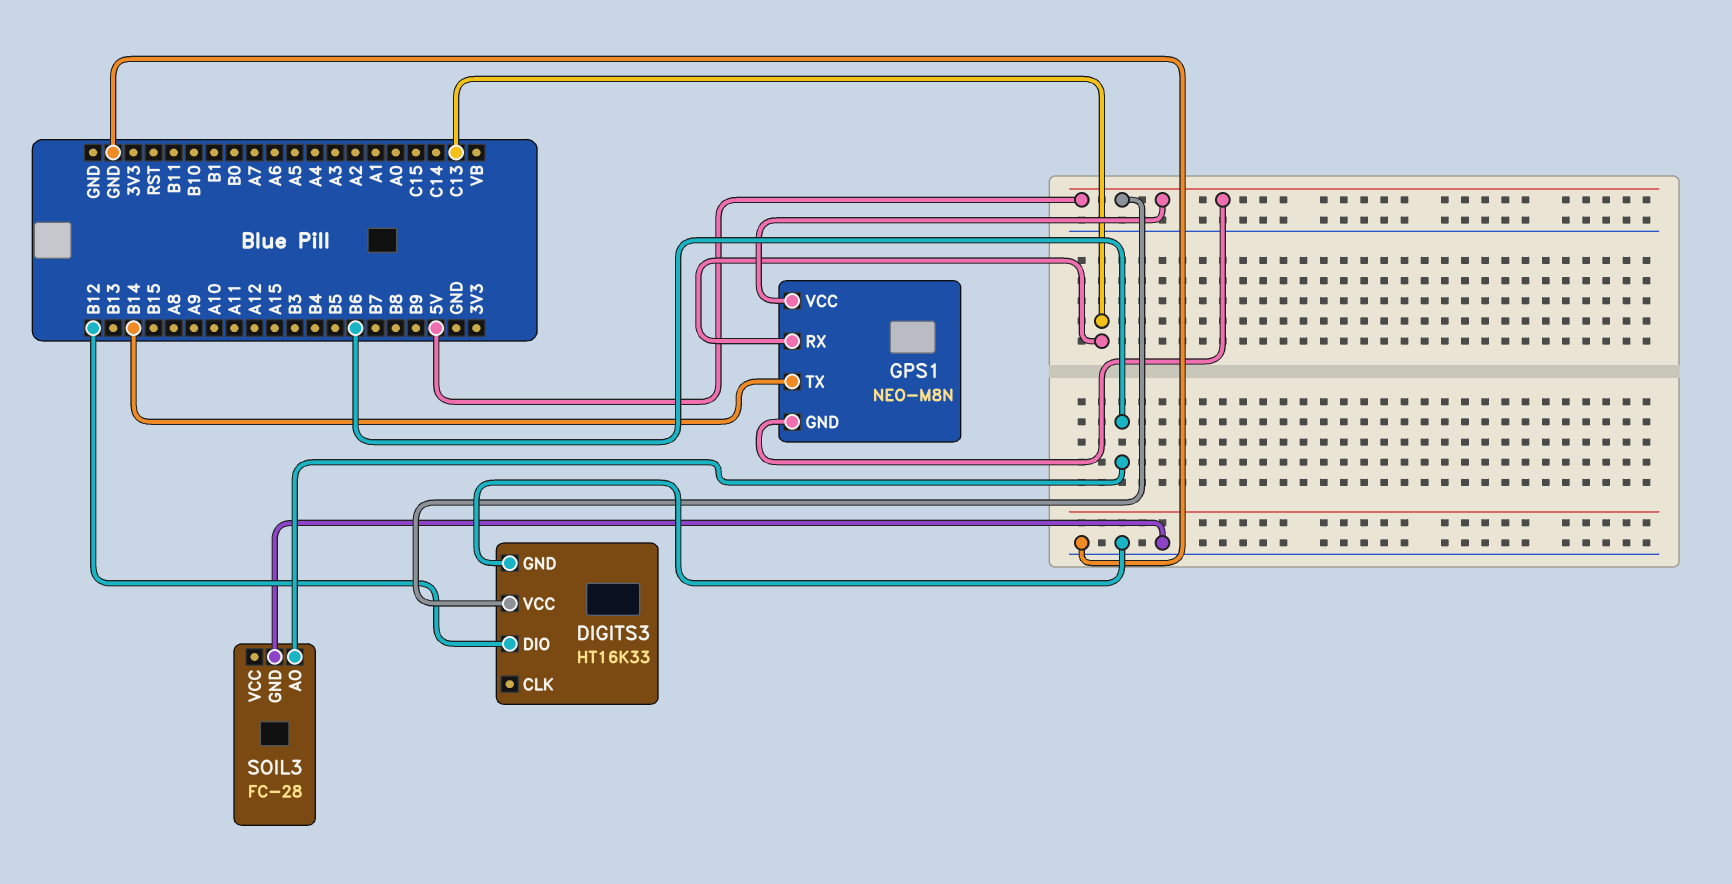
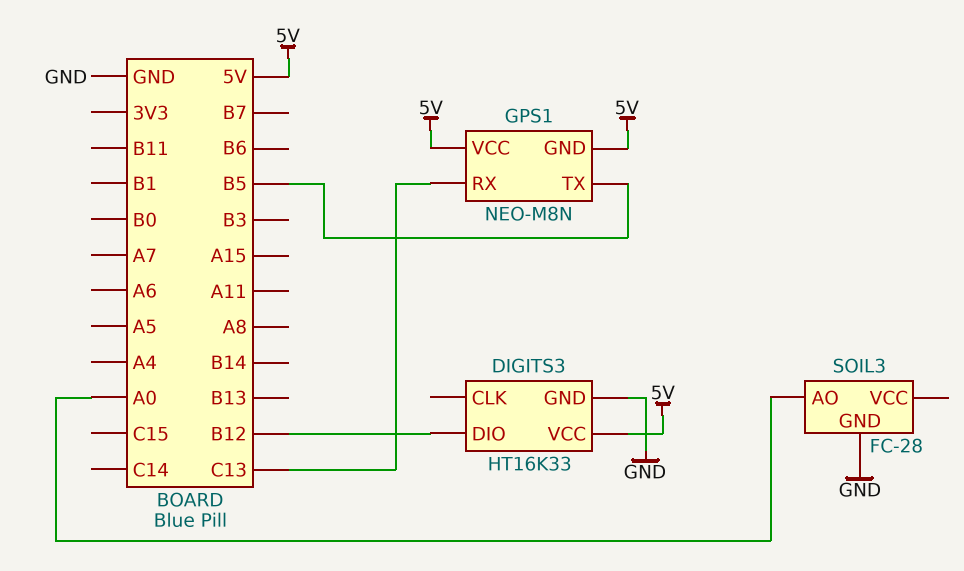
GPS1 pin TX: B14 -> B5
SOIL3 pin AO: B6 -> A0

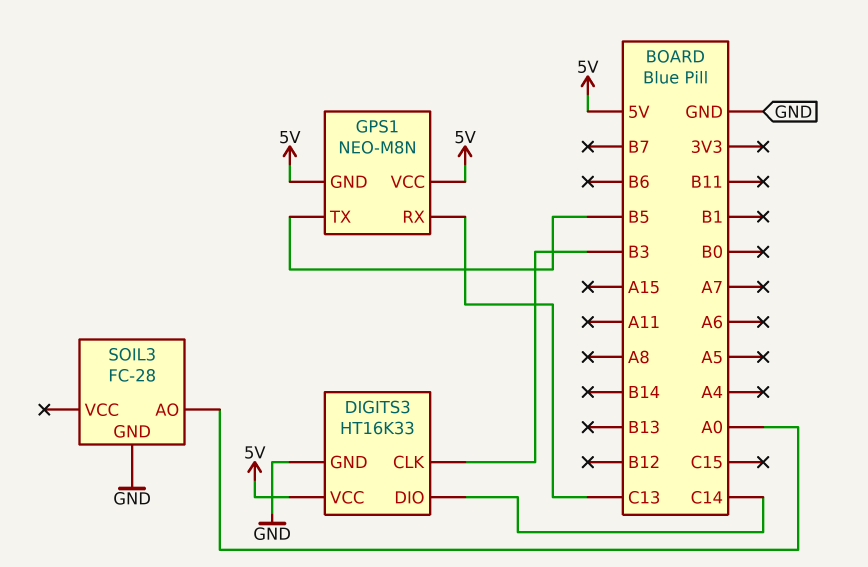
DIGITS3 pin CLK: none -> B3
DIGITS3 pin DIO: B12 -> C14

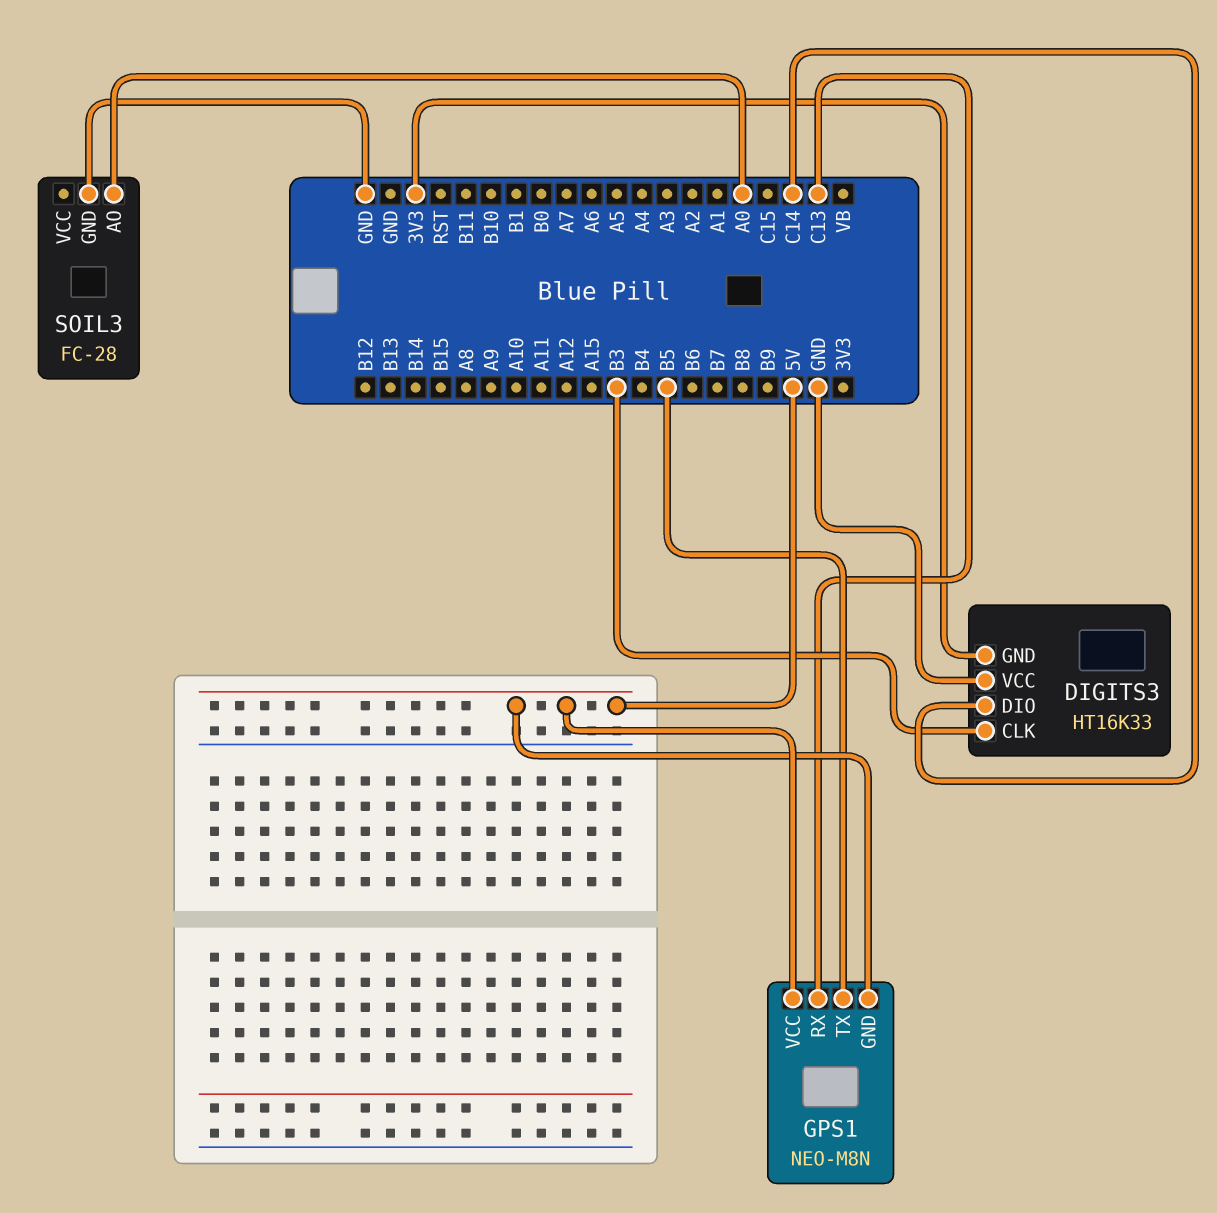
DIGITS3 pin GND: GND -> 3V3
DIGITS3 pin VCC: 5V -> GND

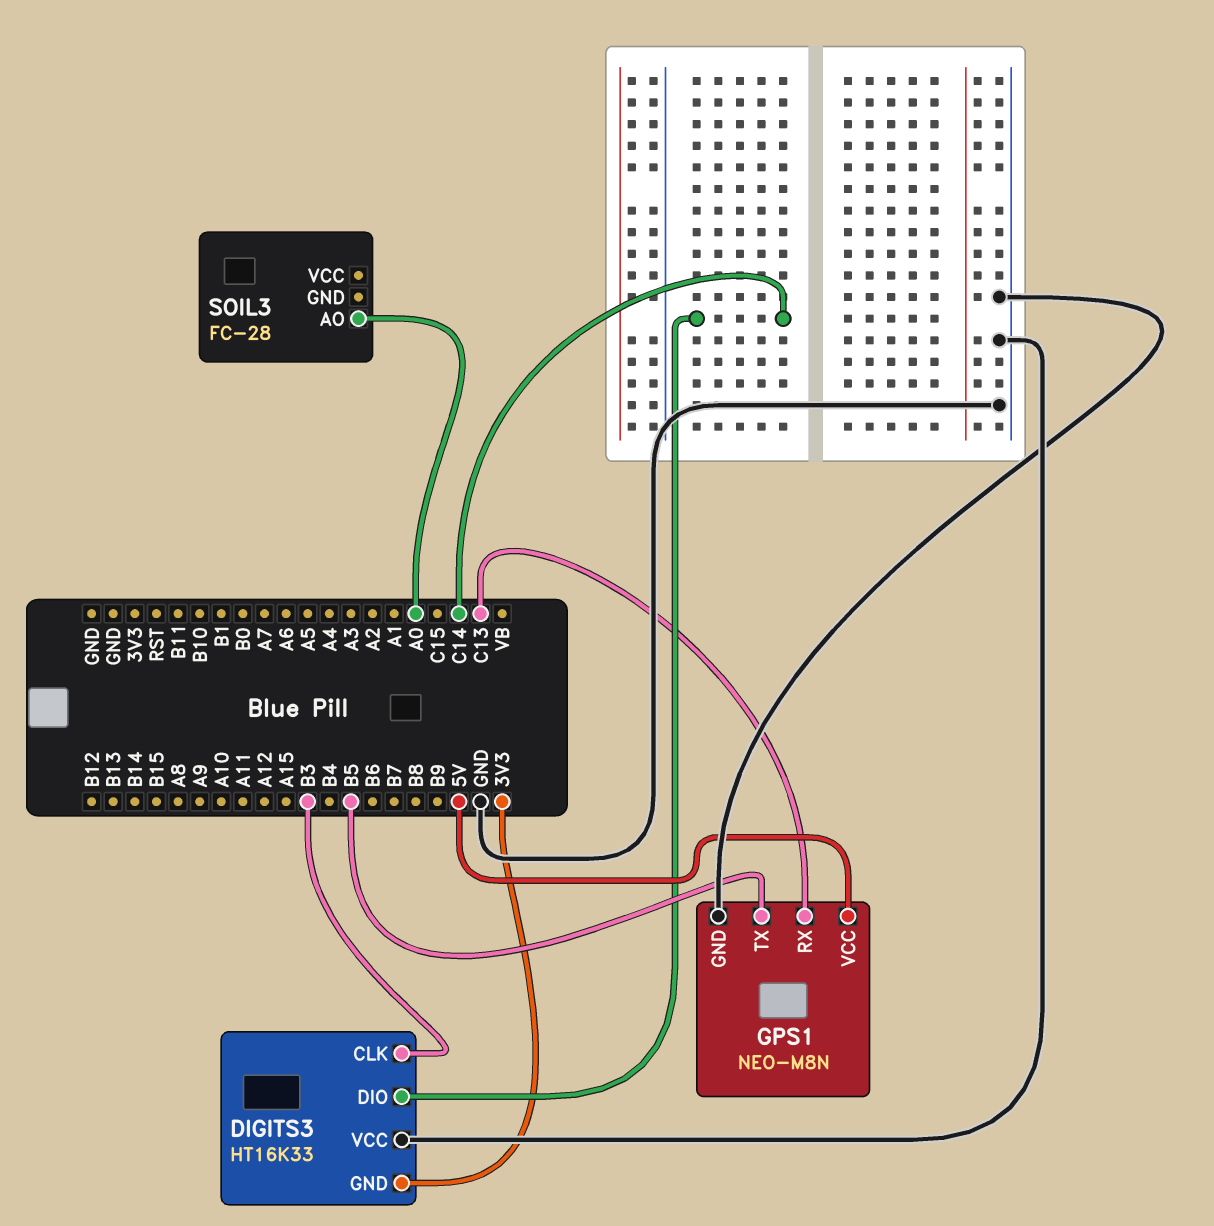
GPS1 pin GND: 5V -> GND
SOIL3 pin GND: GND -> none

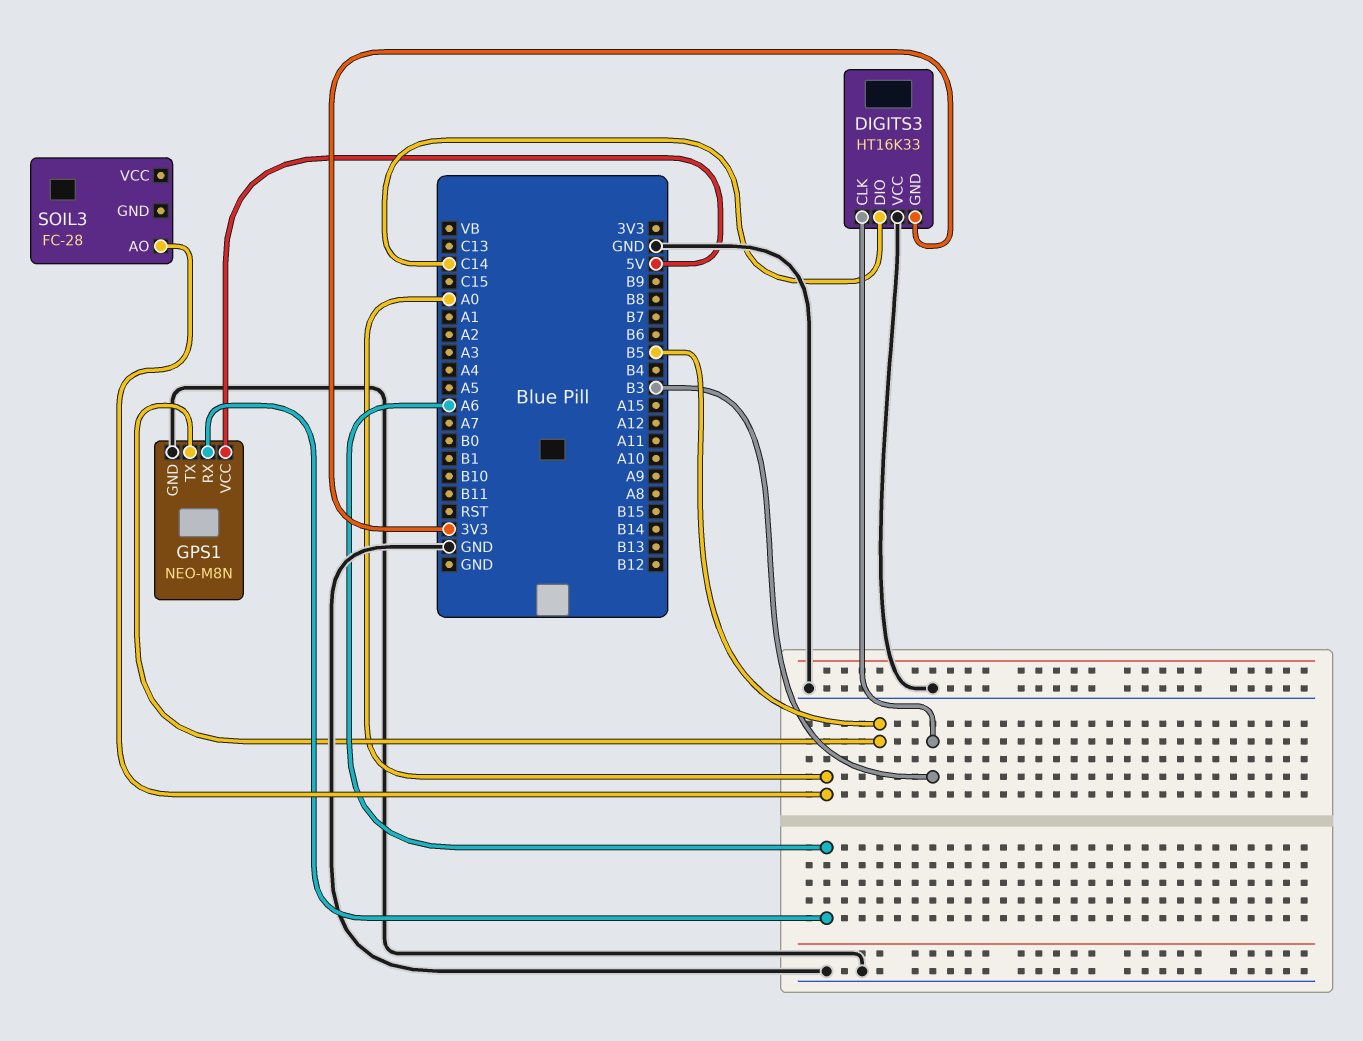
GPS1 pin RX: C13 -> A6

